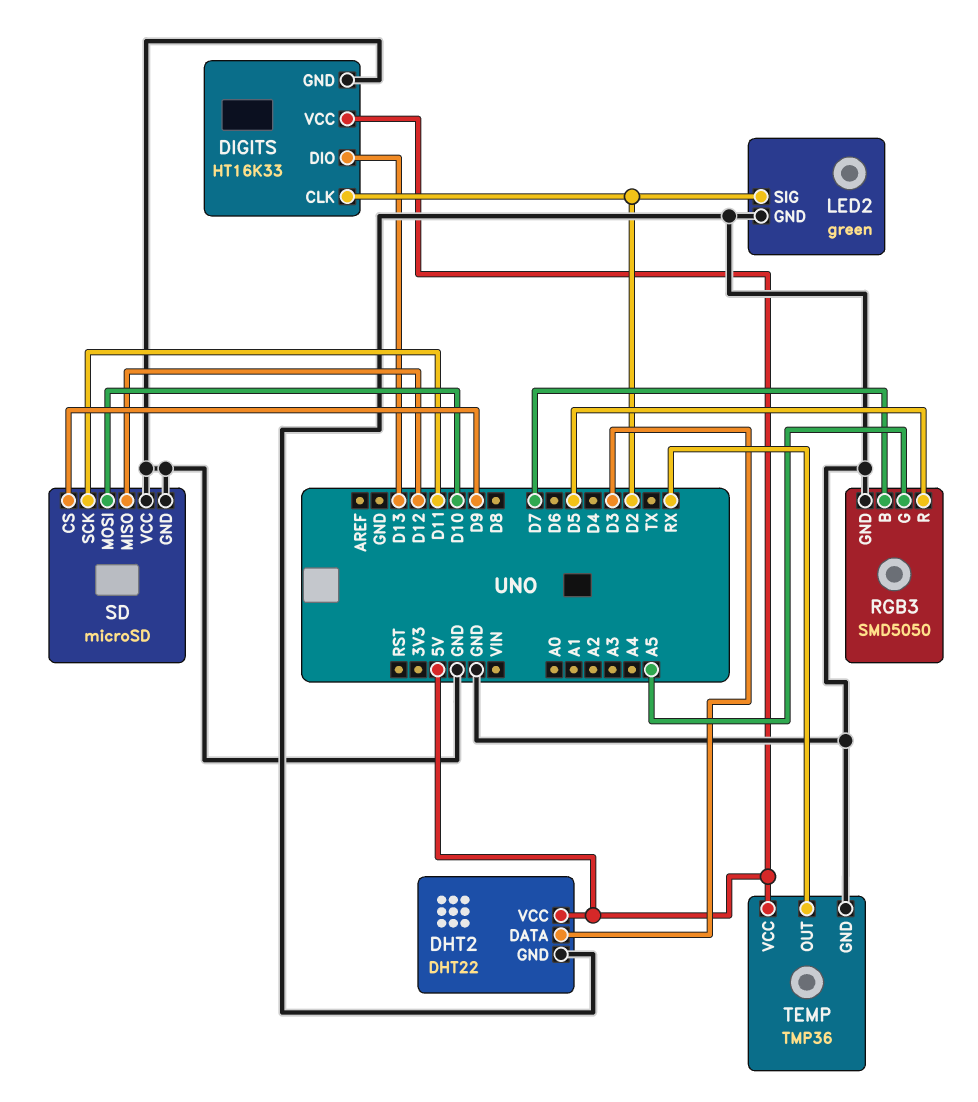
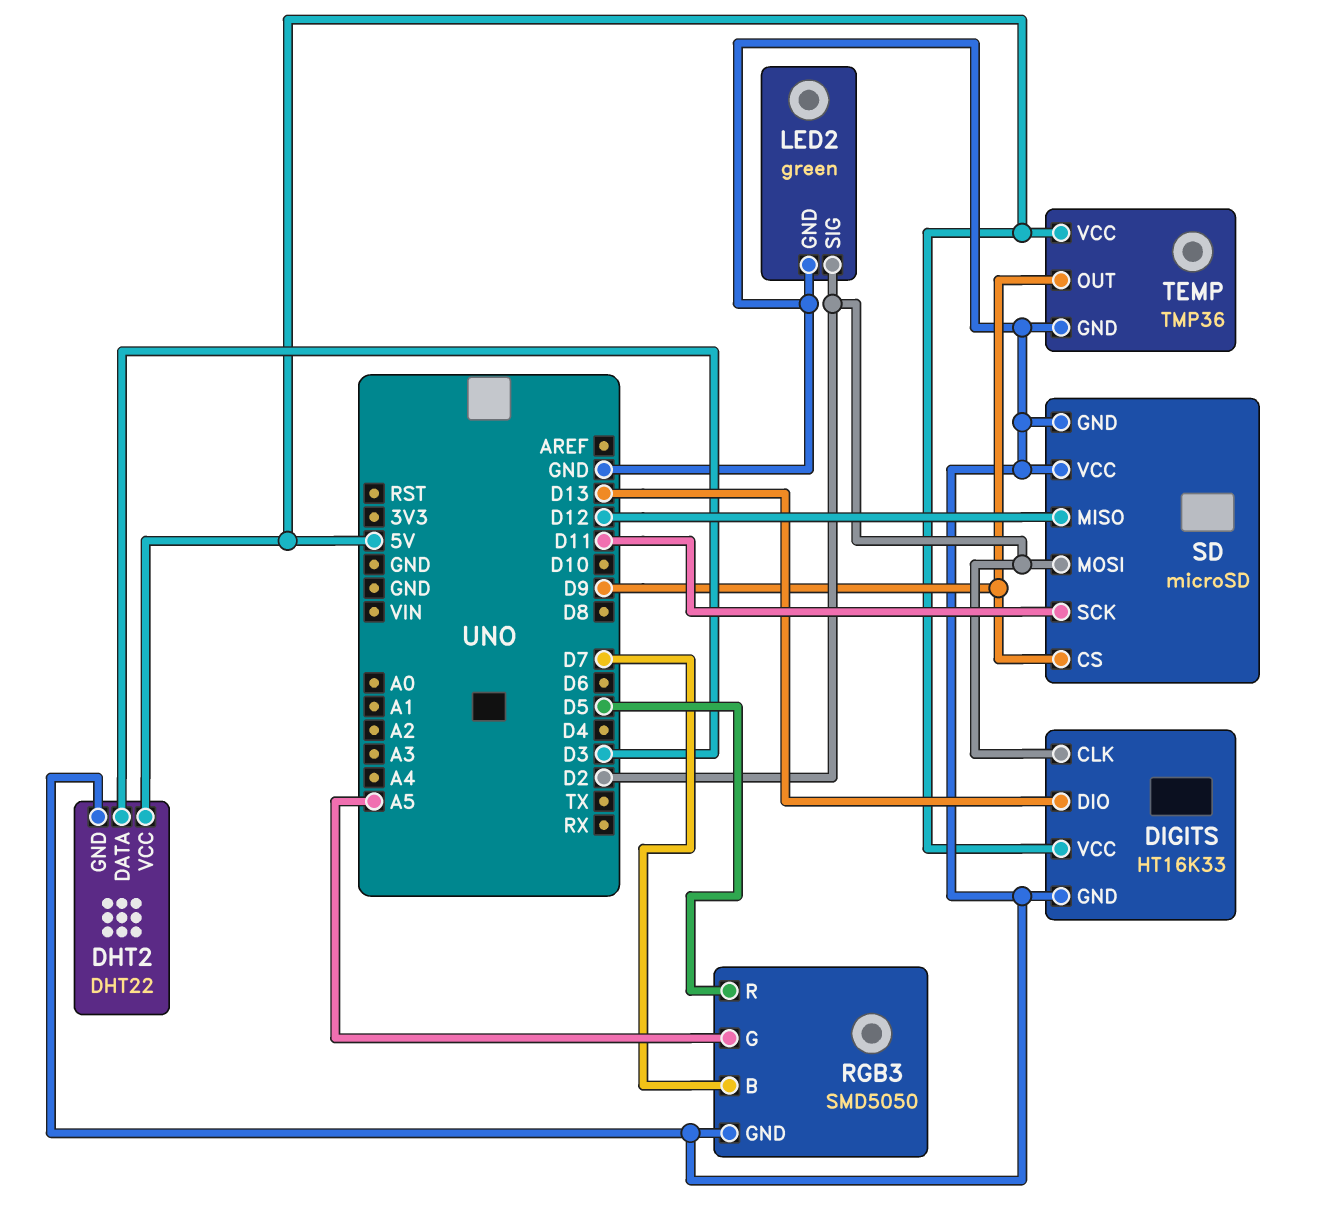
SD pin MOSI: D10 -> D2
TEMP pin OUT: RX -> D9

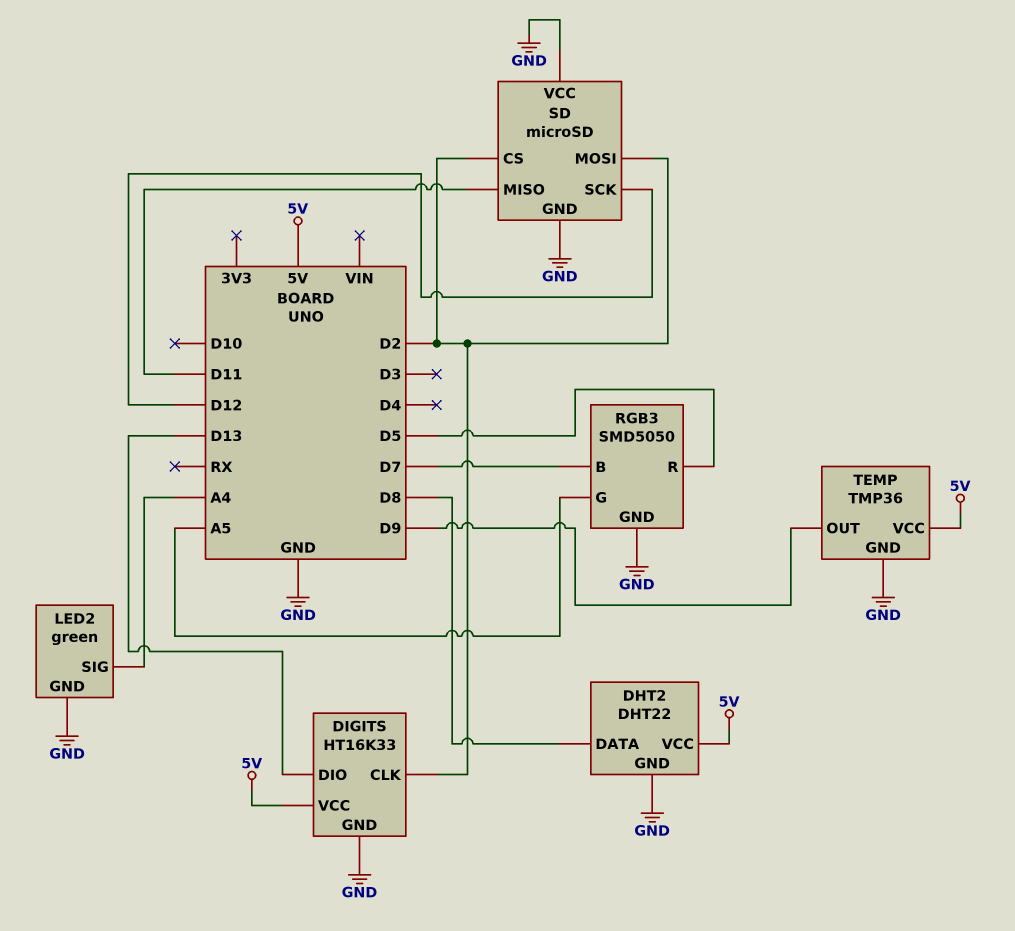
DHT2 pin DATA: D3 -> D8
LED2 pin SIG: D2 -> A4
SD pin CS: D9 -> D2
SD pin MISO: D12 -> D11
SD pin SCK: D11 -> D12

